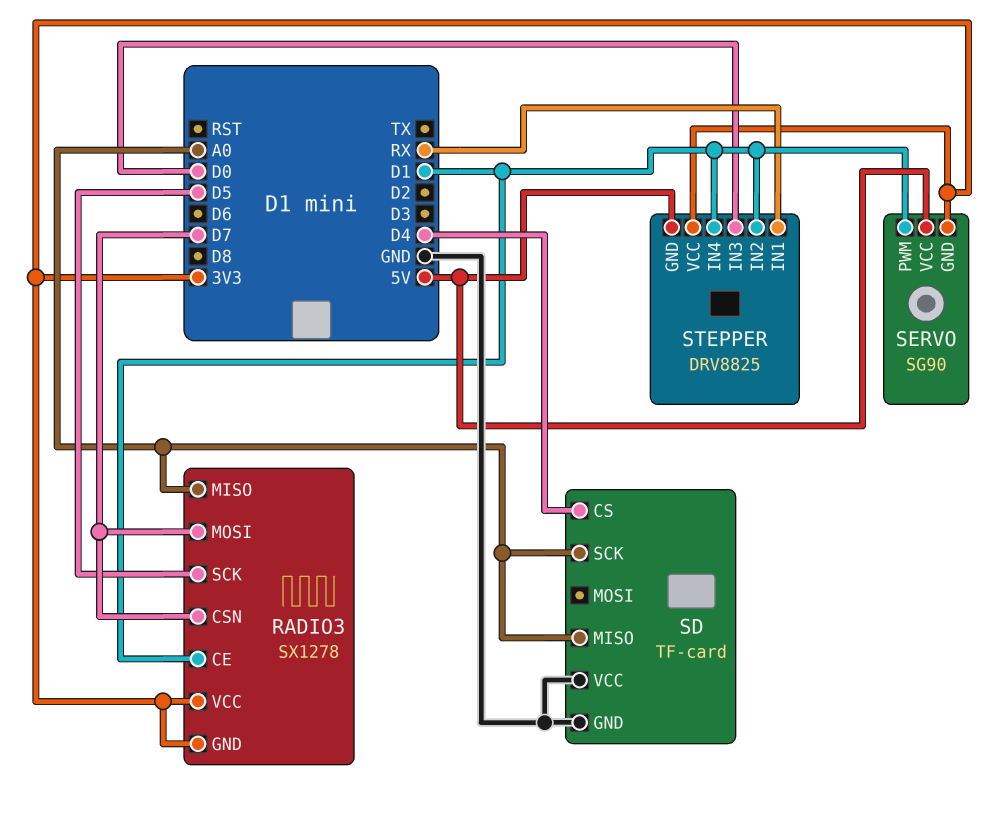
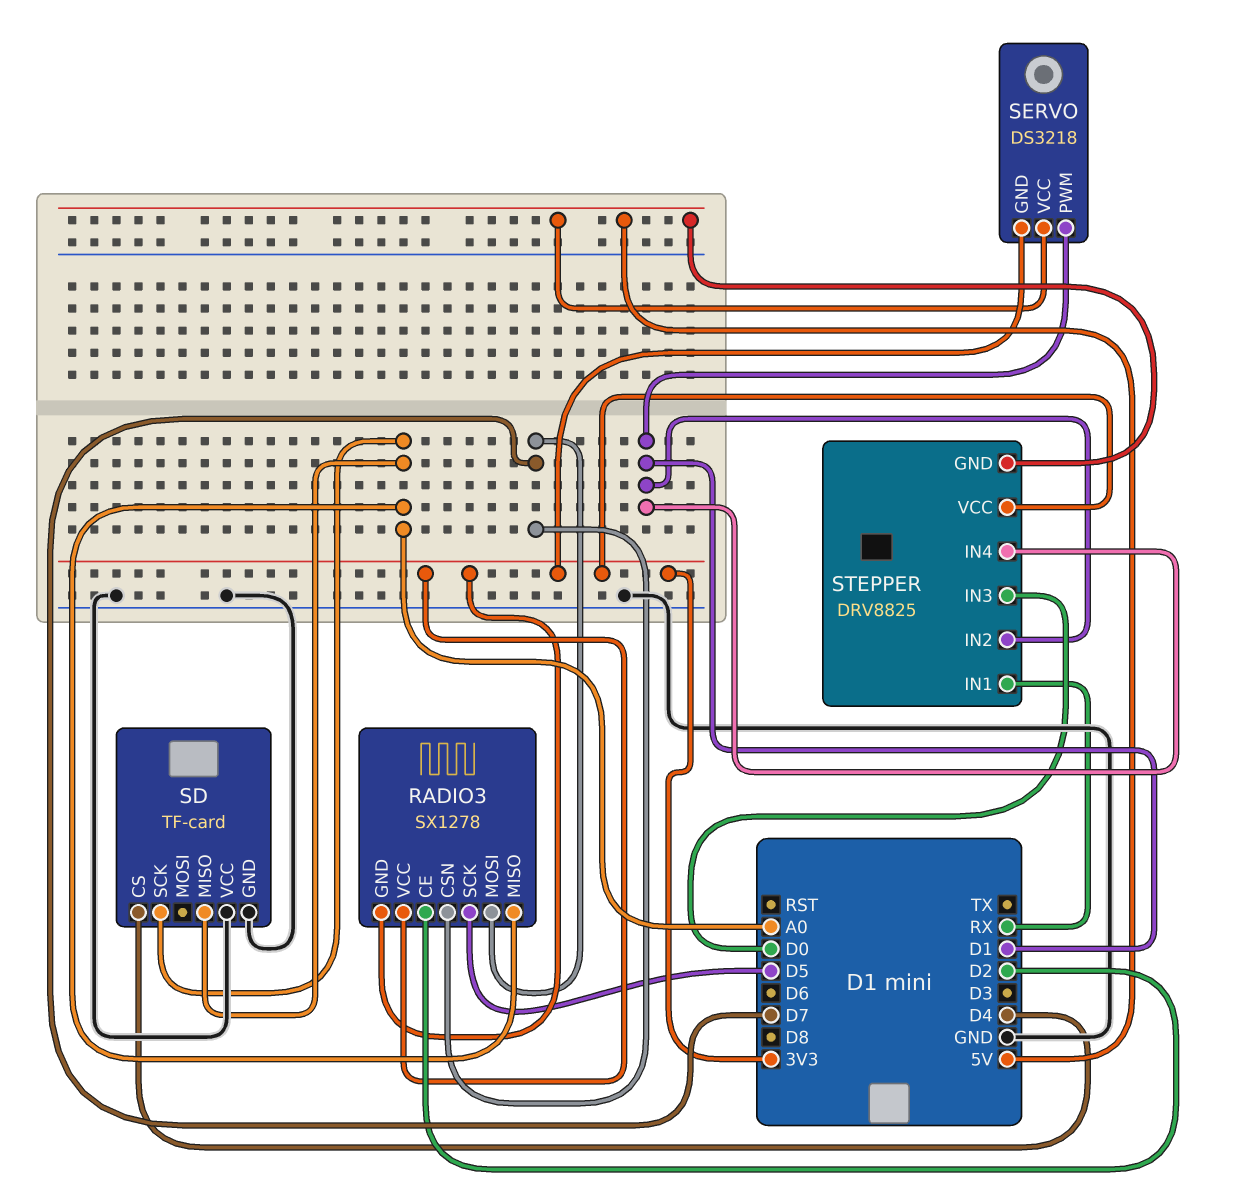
RADIO3 pin CE: D1 -> D2
SERVO: SG90 -> DS3218

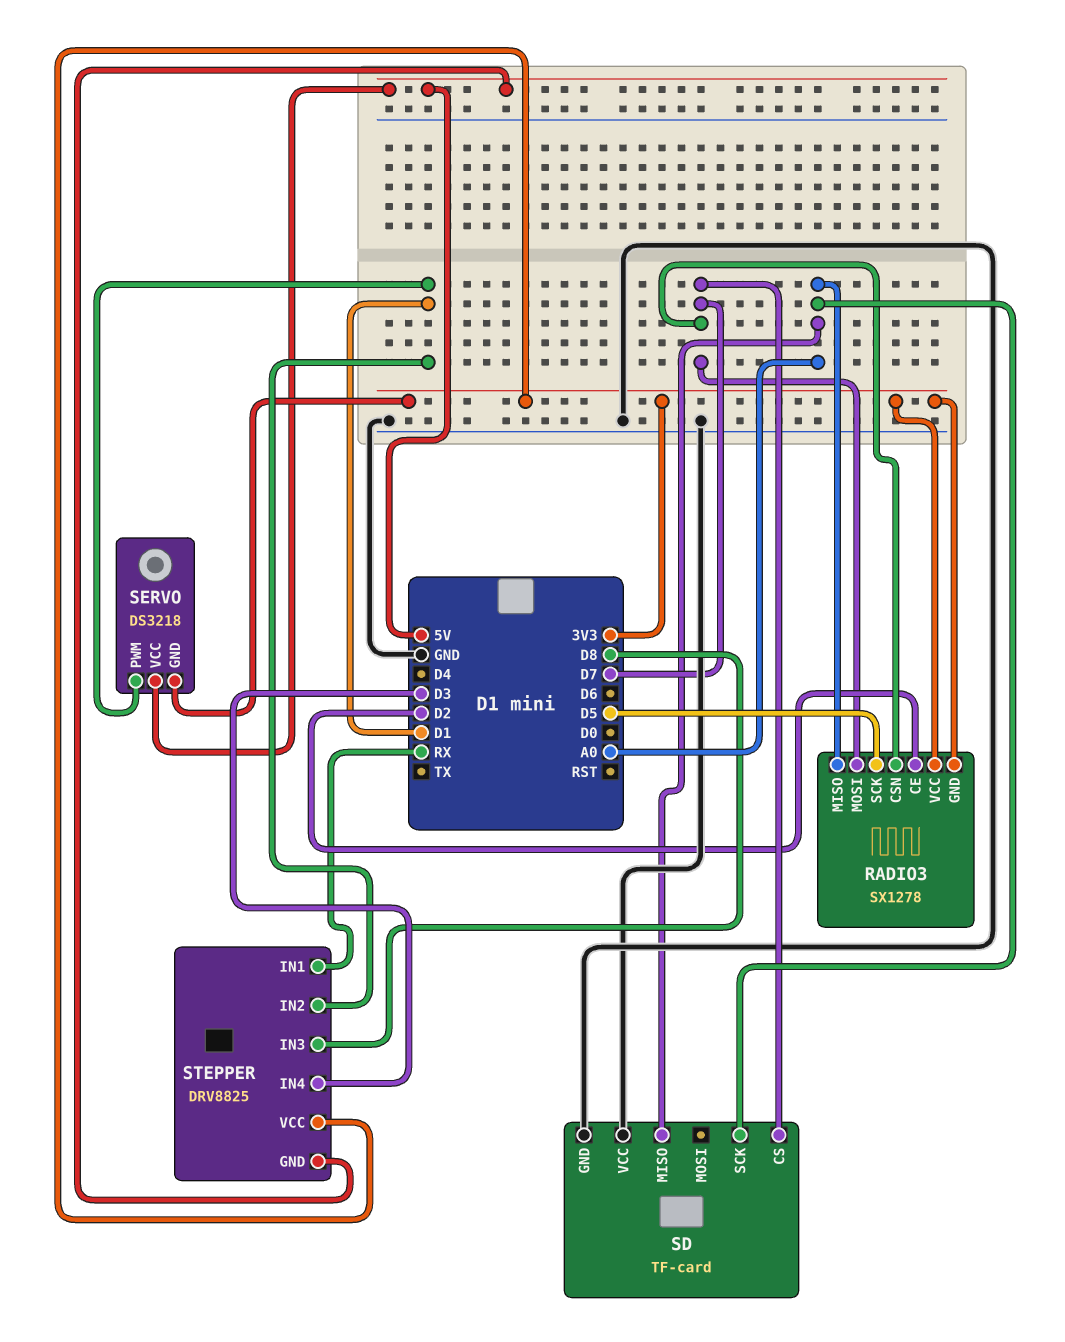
SD pin CS: D4 -> D7
STEPPER pin IN3: D0 -> D8
STEPPER pin IN4: D1 -> D3

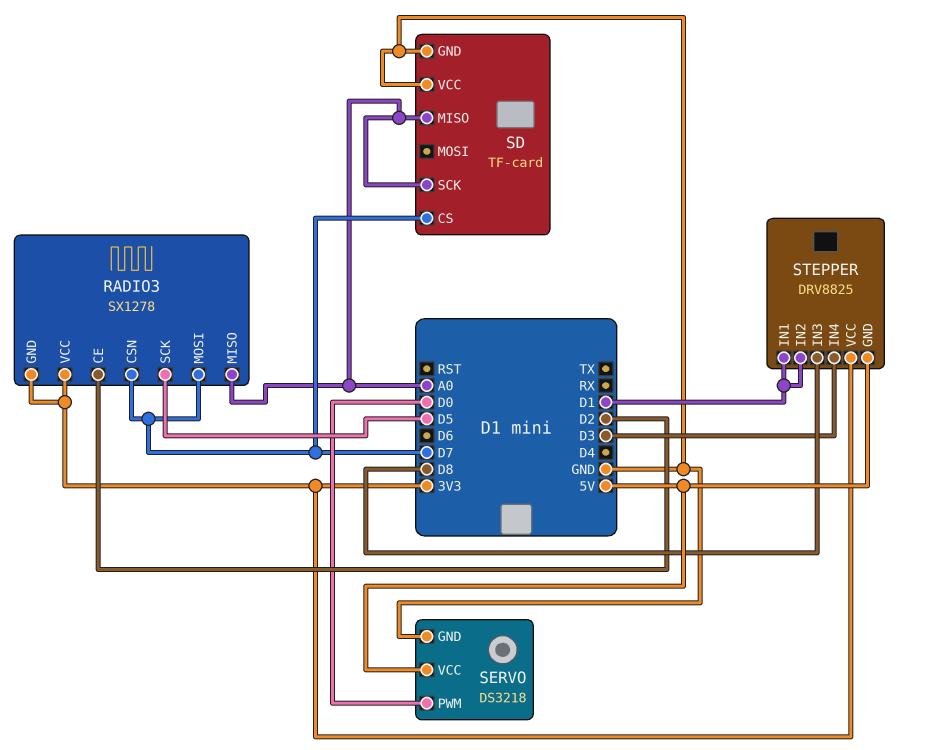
SERVO pin GND: 3V3 -> GND
SERVO pin PWM: D1 -> D0
STEPPER pin IN1: RX -> D1

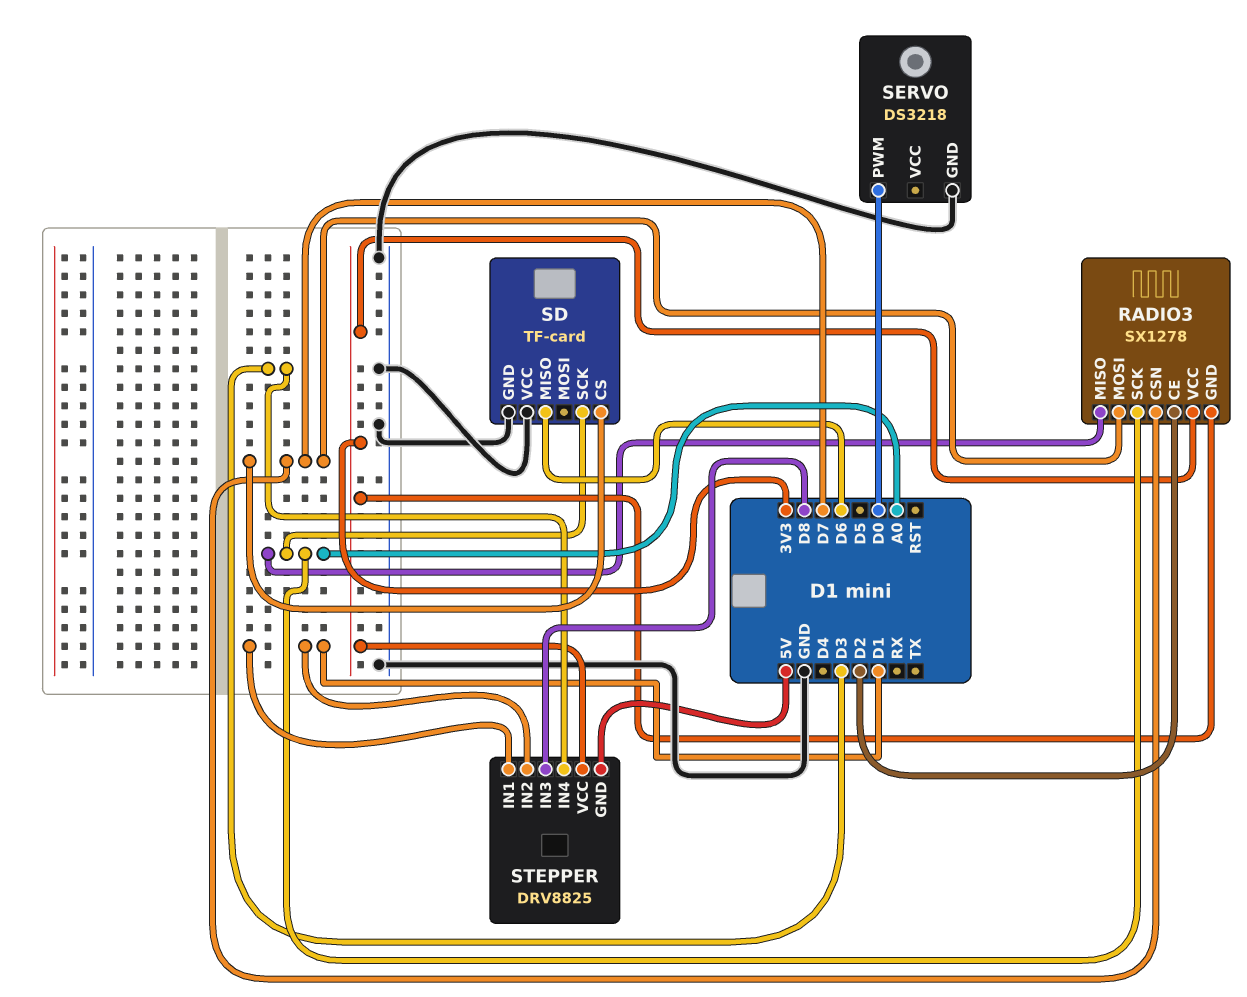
RADIO3 pin SCK: D5 -> A0
SD pin MISO: A0 -> D6
SERVO pin VCC: 5V -> none

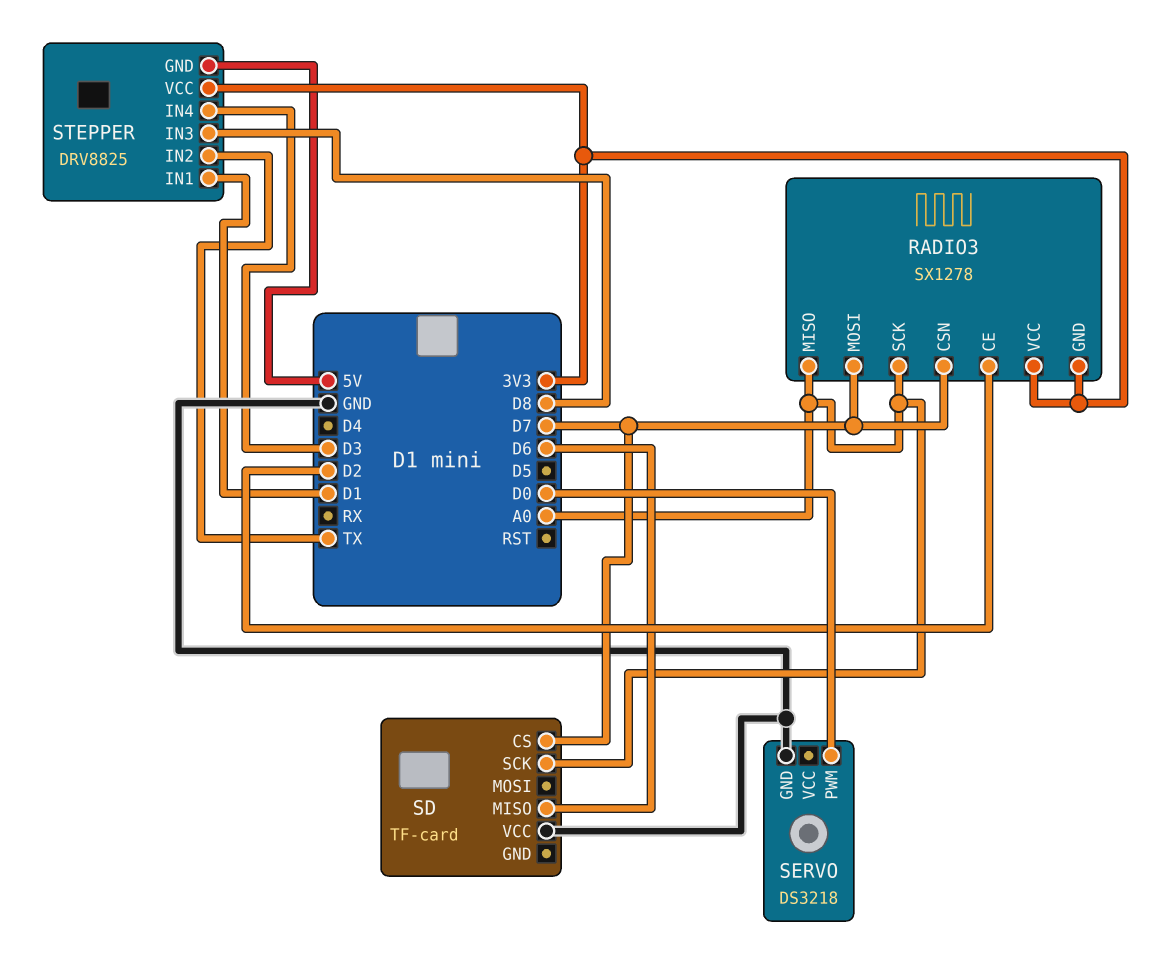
SD pin GND: GND -> none
STEPPER pin IN2: D1 -> TX

